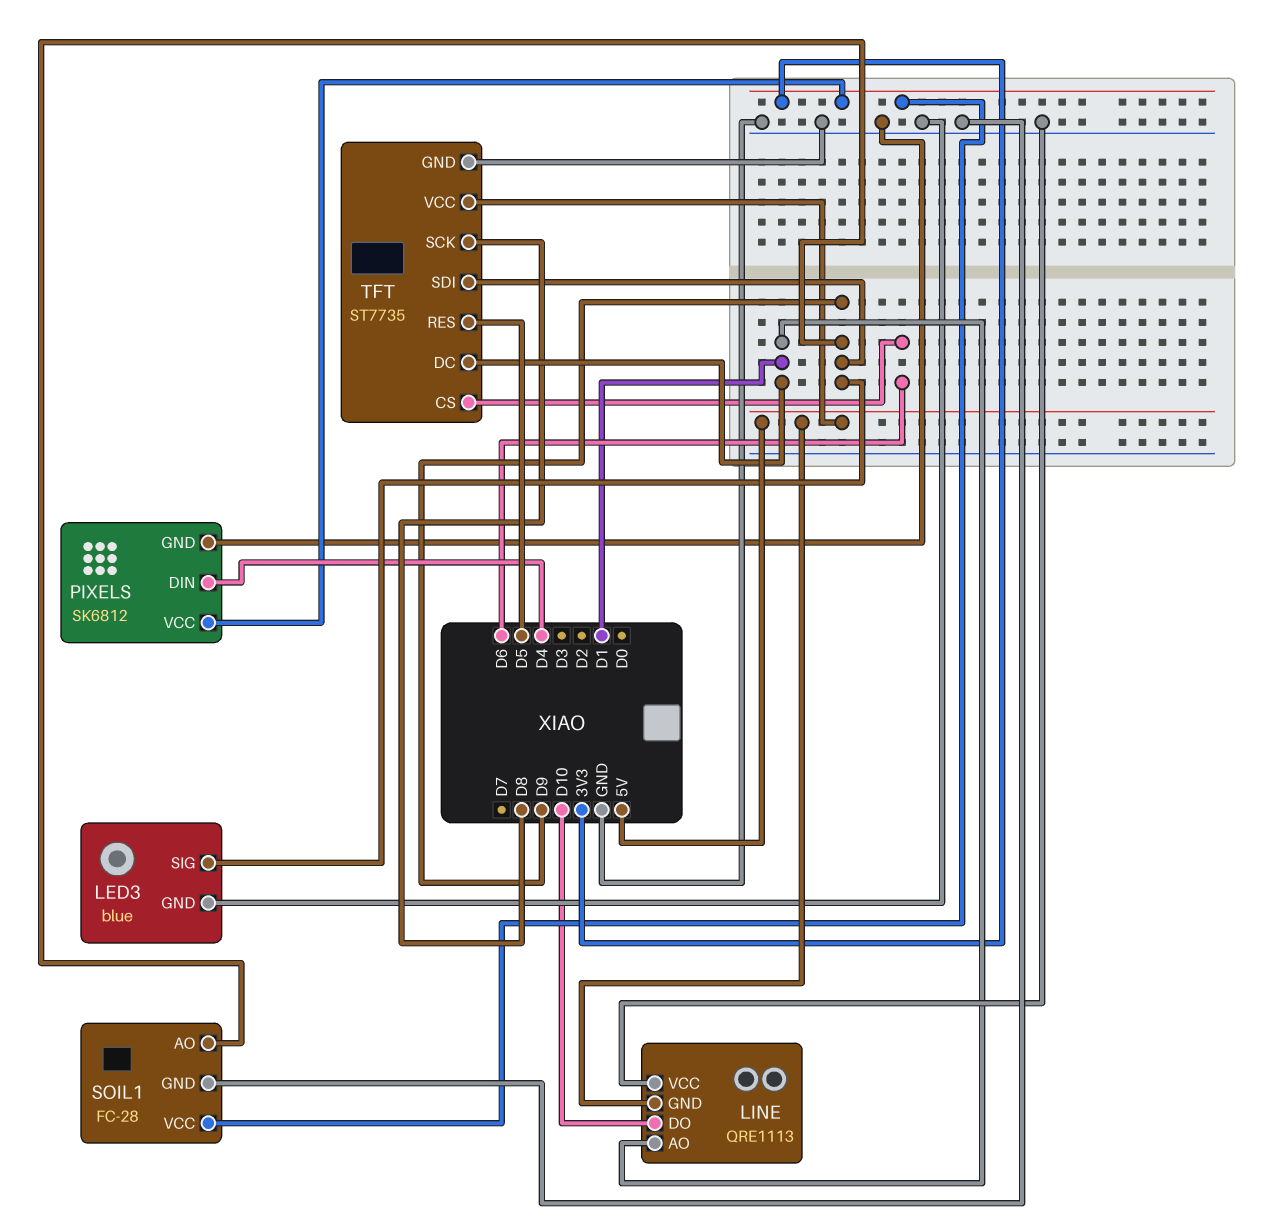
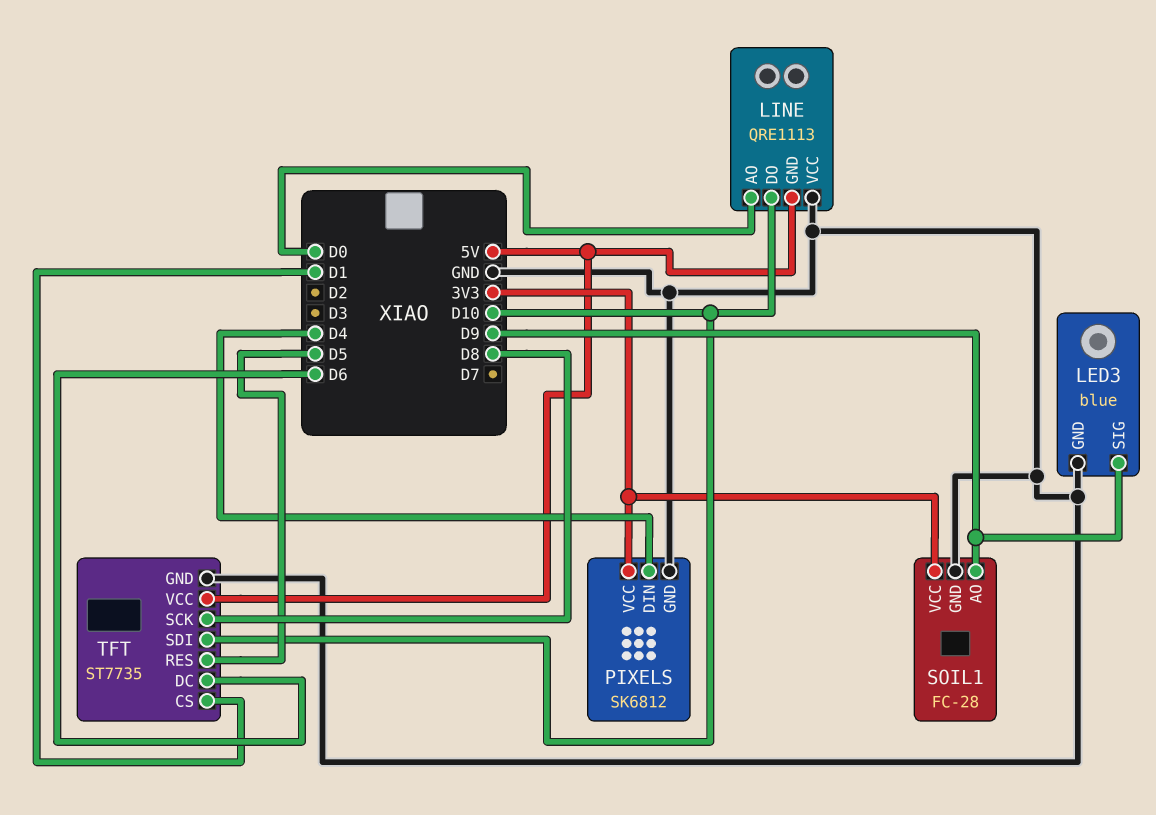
LINE pin AO: D1 -> D0
TFT pin CS: D6 -> D1
TFT pin DC: D1 -> D6
TFT pin SDI: D9 -> D10

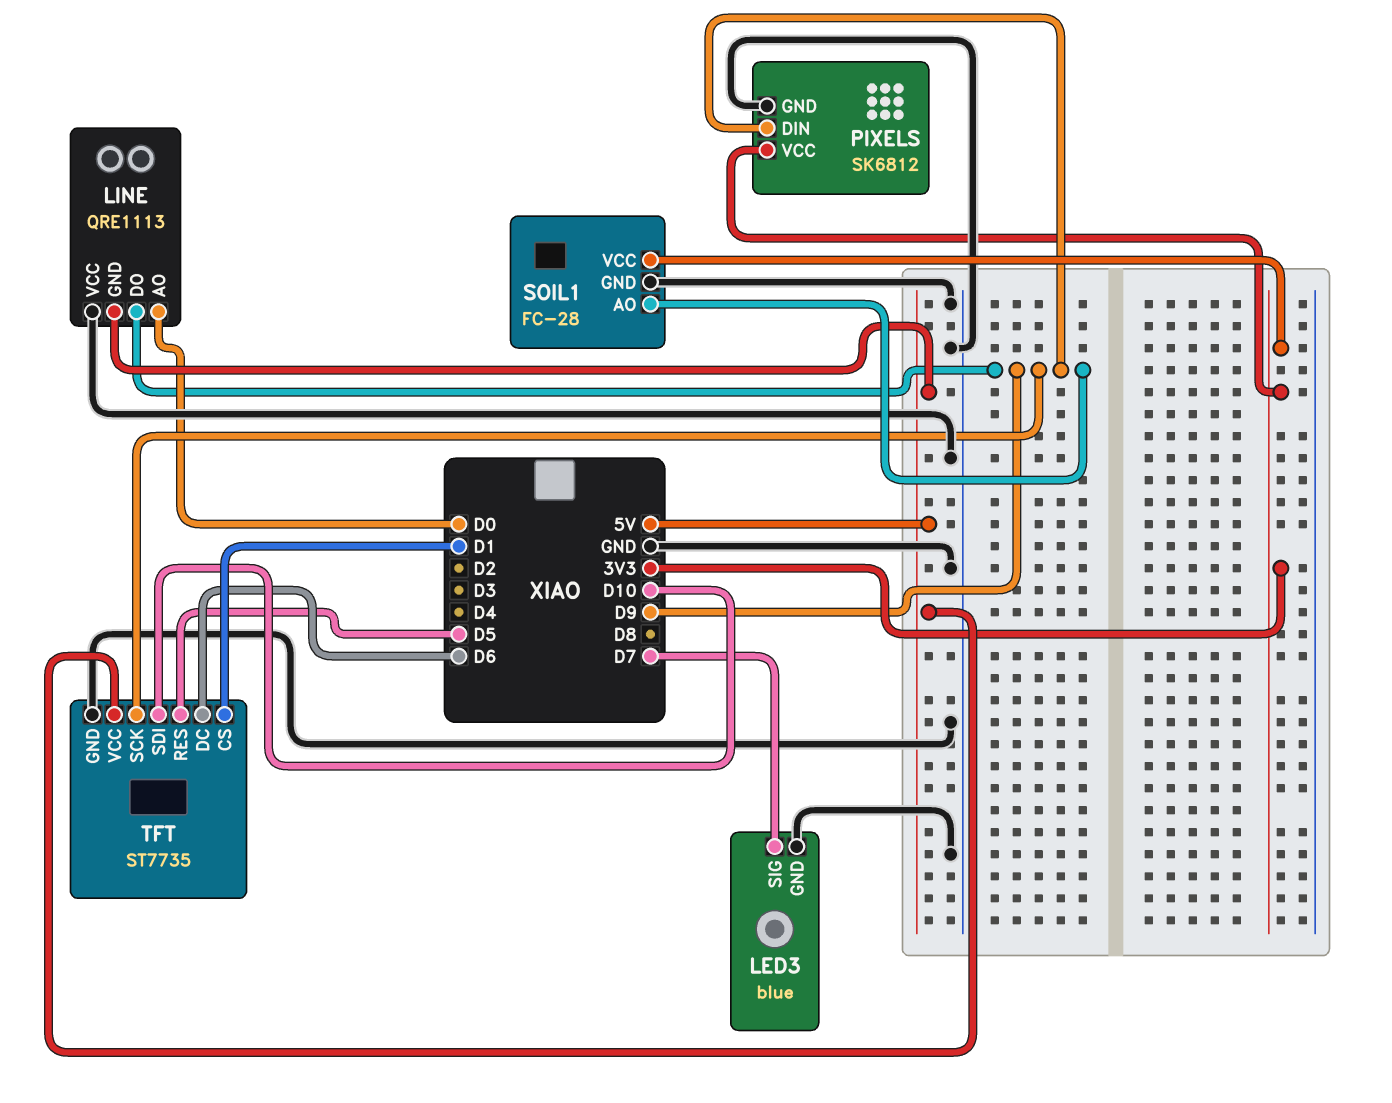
LED3 pin SIG: D9 -> D7
LINE pin DO: D10 -> D9
PIXELS pin DIN: D4 -> D9
TFT pin SCK: D8 -> D9

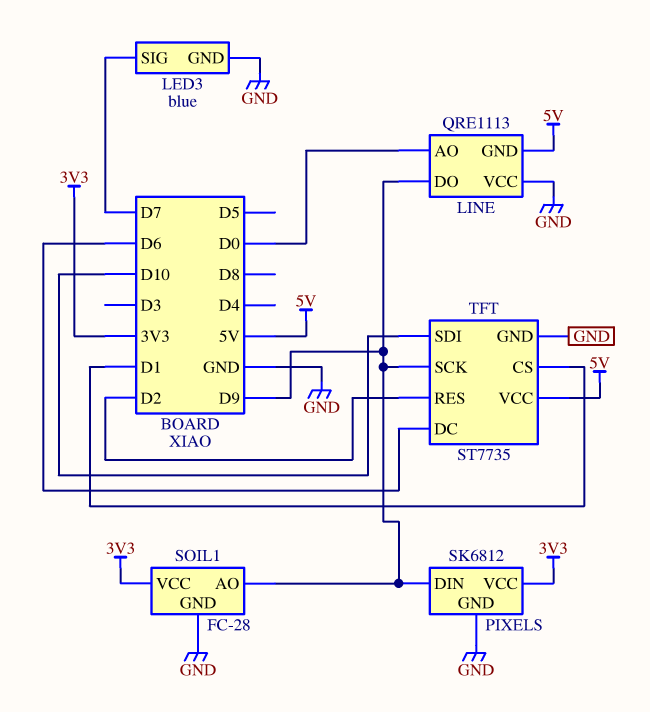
TFT pin RES: D5 -> D2

